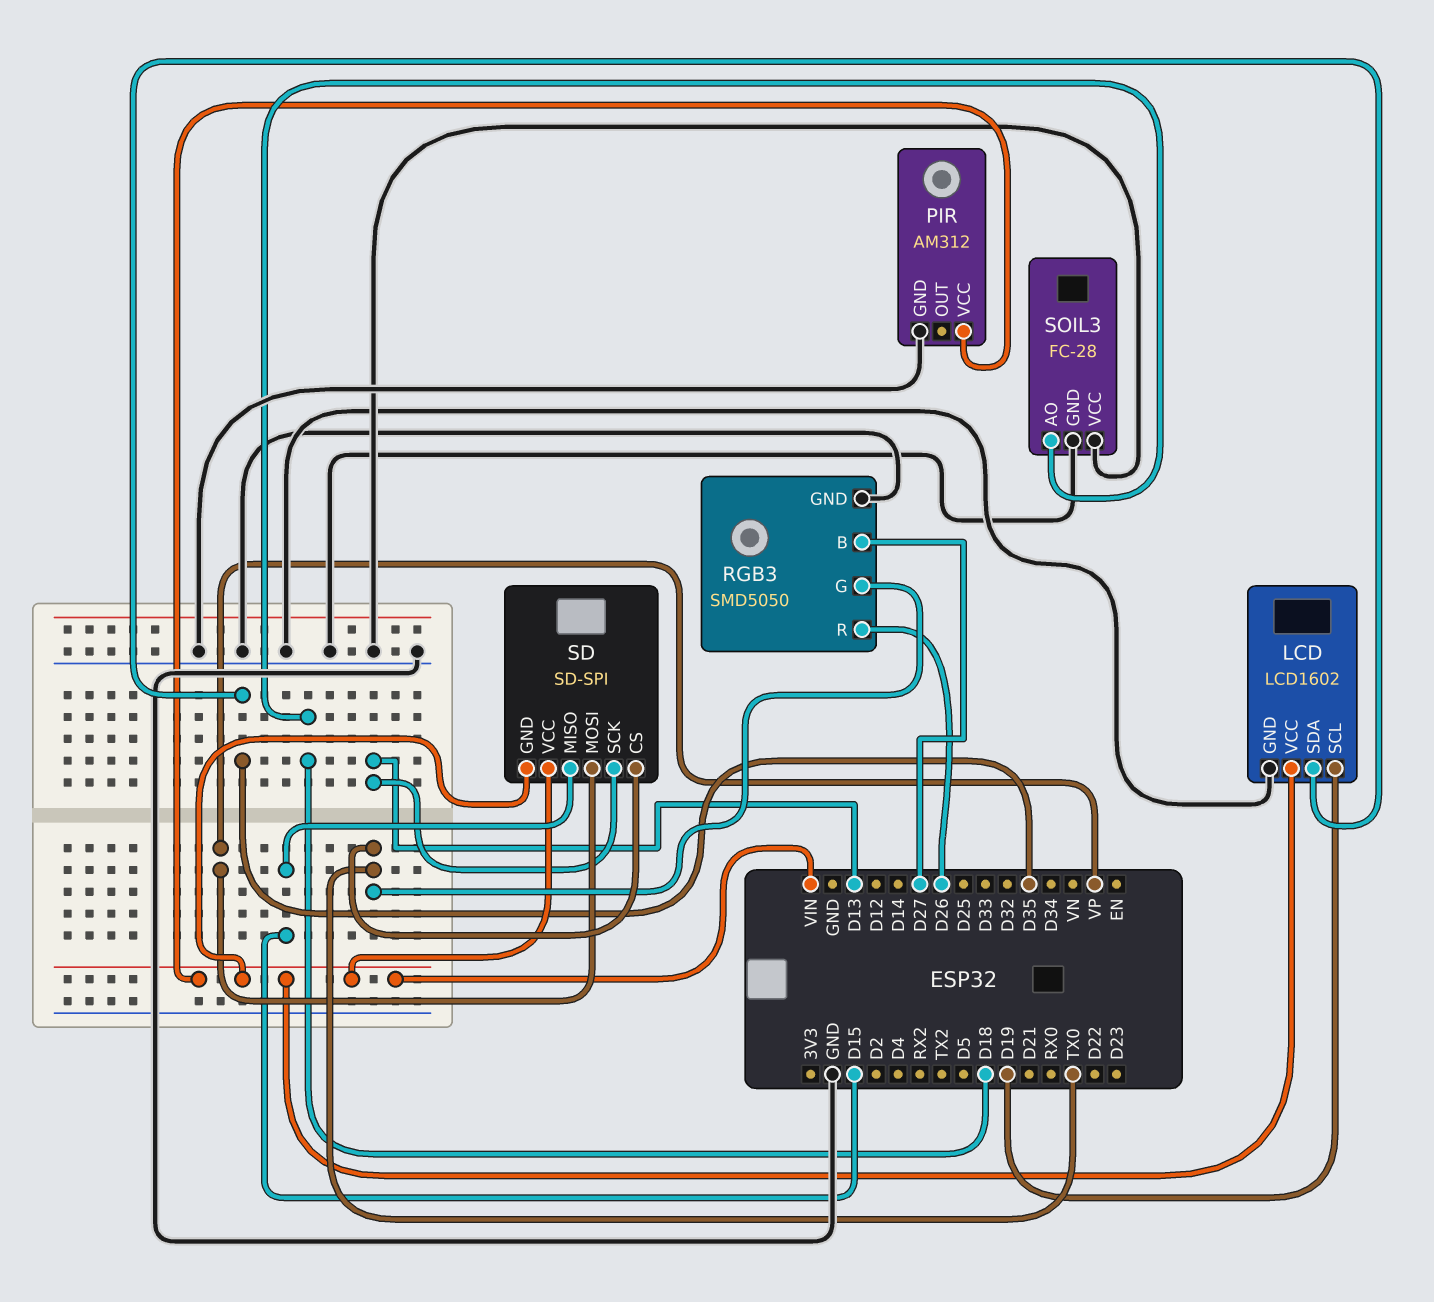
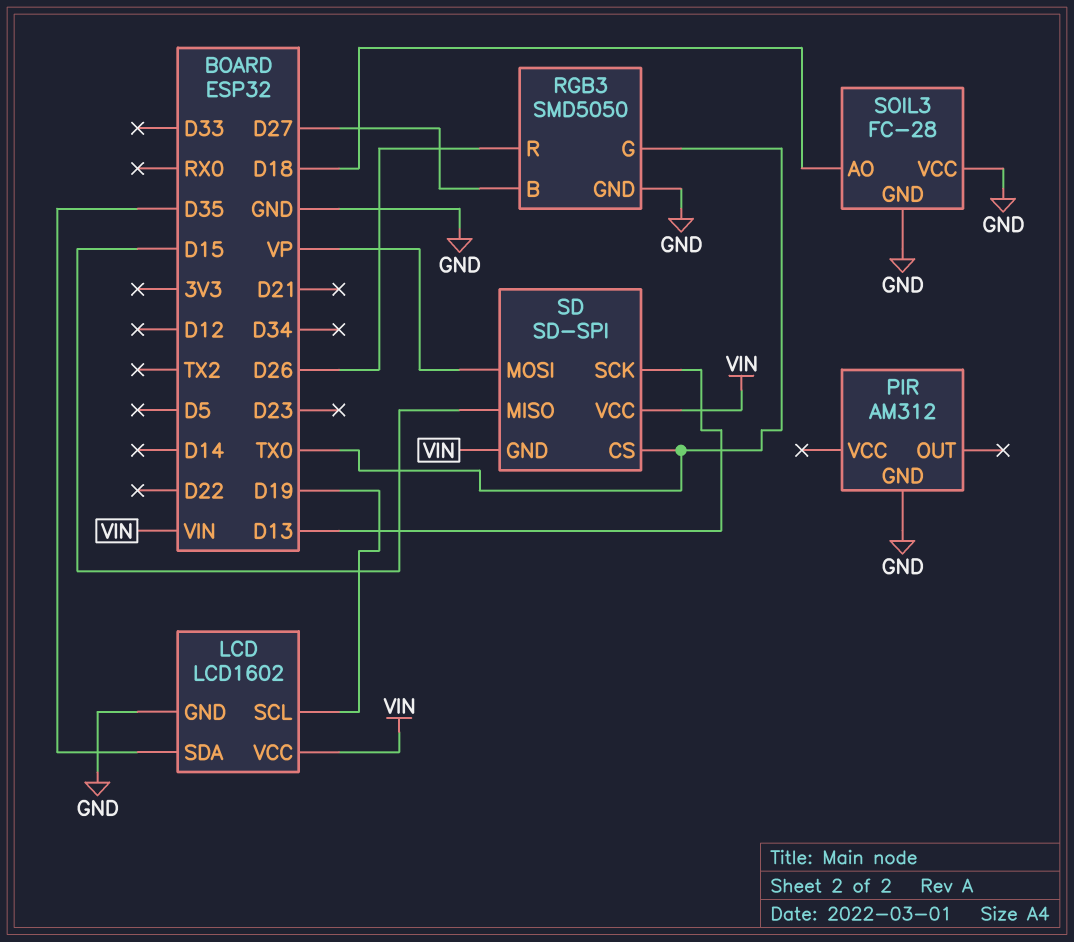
PIR pin VCC: VIN -> none

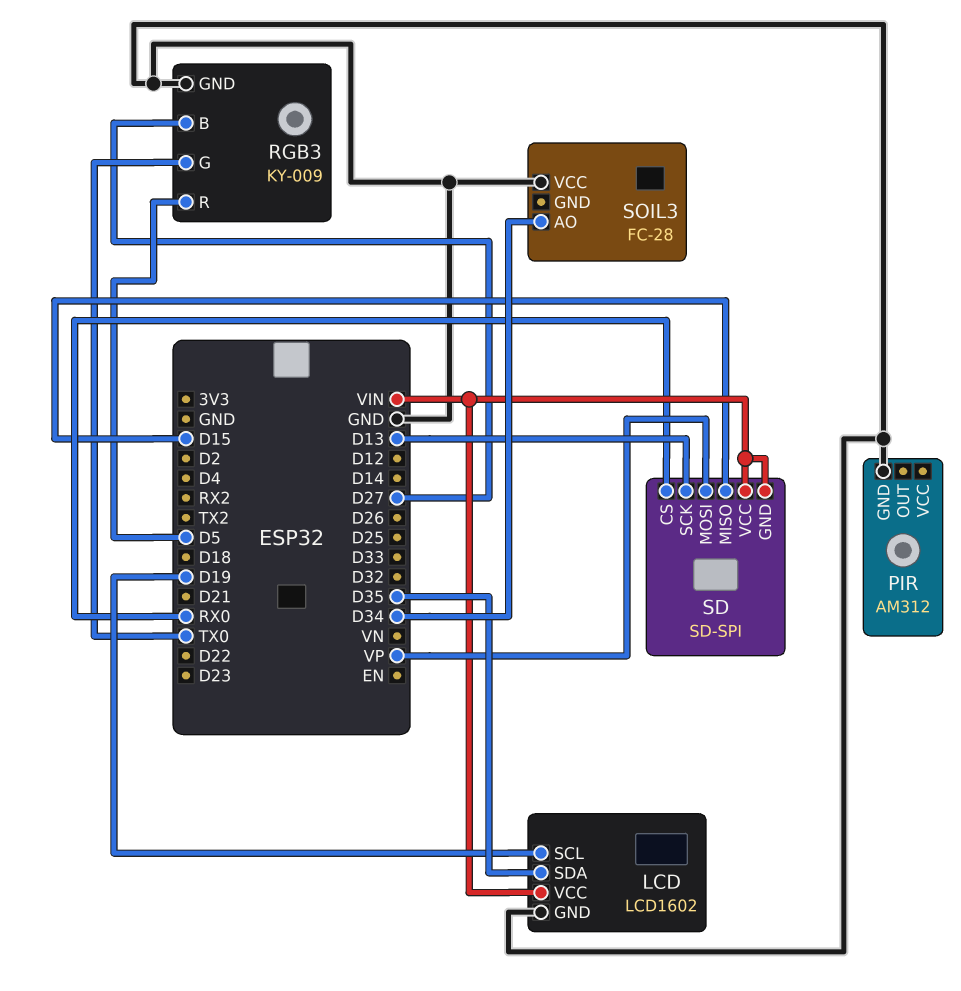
RGB3: SMD5050 -> KY-009
RGB3 pin R: D26 -> D5
SD pin CS: TX0 -> RX0
SOIL3 pin AO: D18 -> D34
SOIL3 pin GND: GND -> none

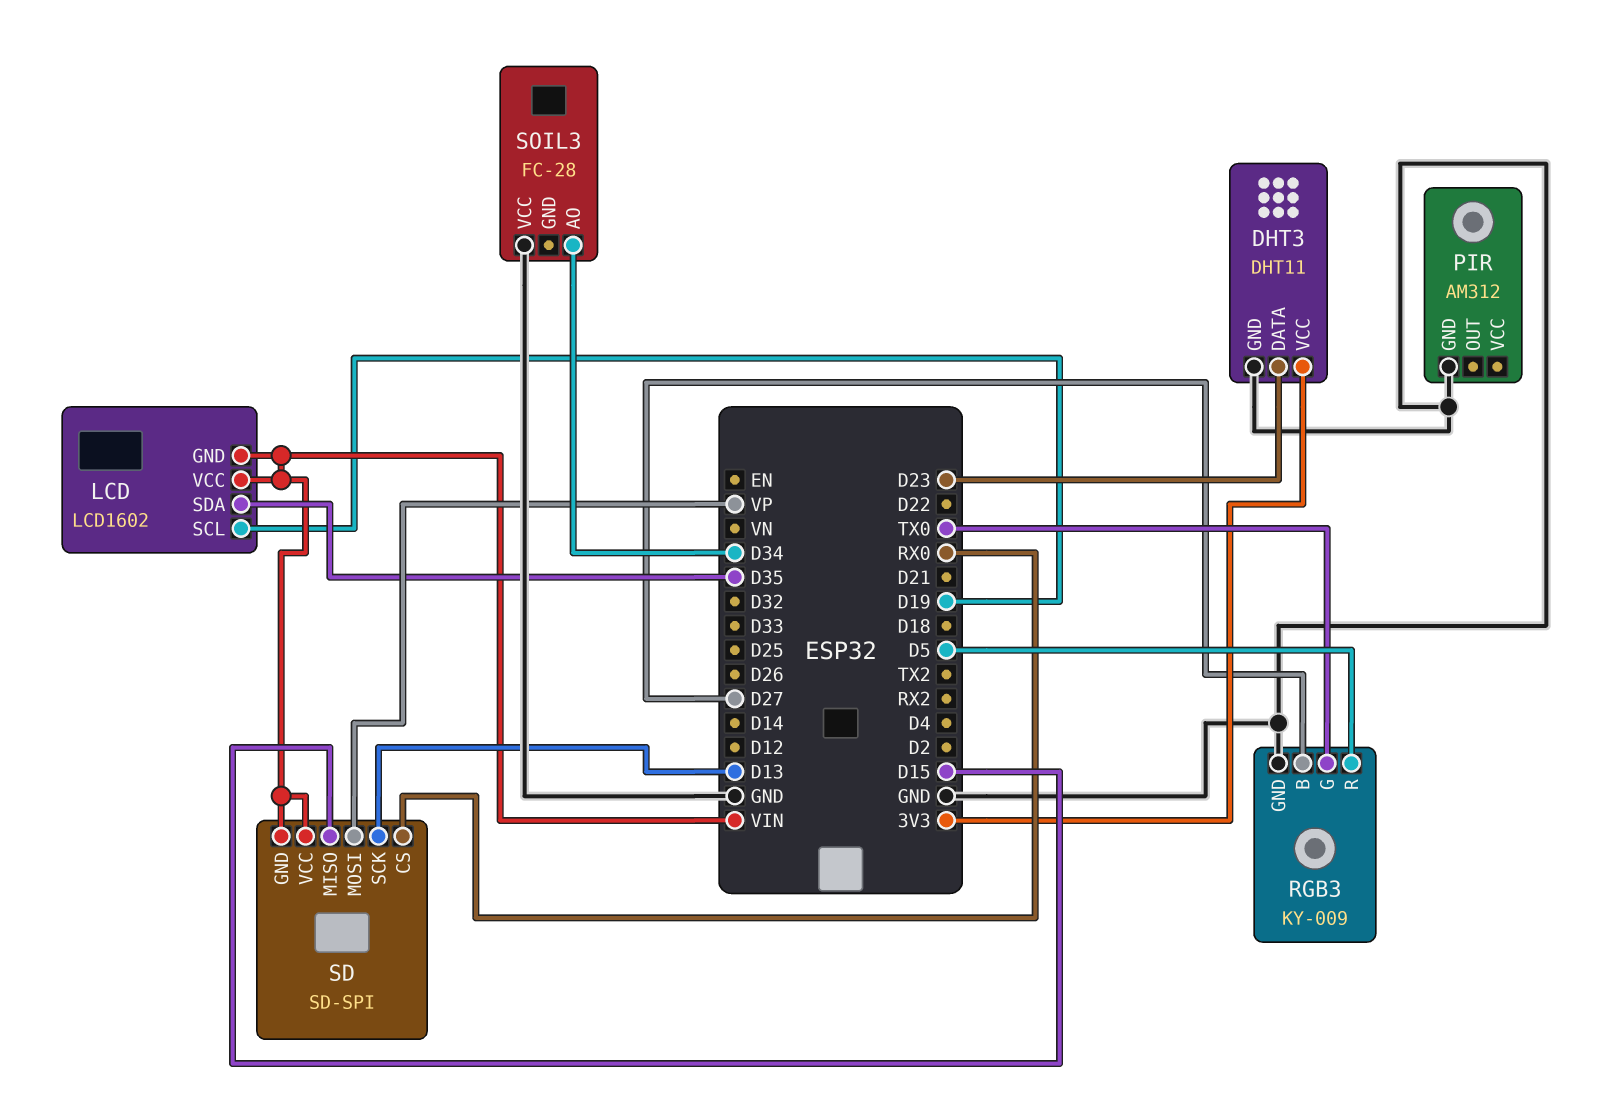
DHT3: none -> DHT11
DHT3 pin DATA: none -> D23
DHT3 pin GND: none -> GND
DHT3 pin VCC: none -> 3V3
LCD pin GND: GND -> VIN

